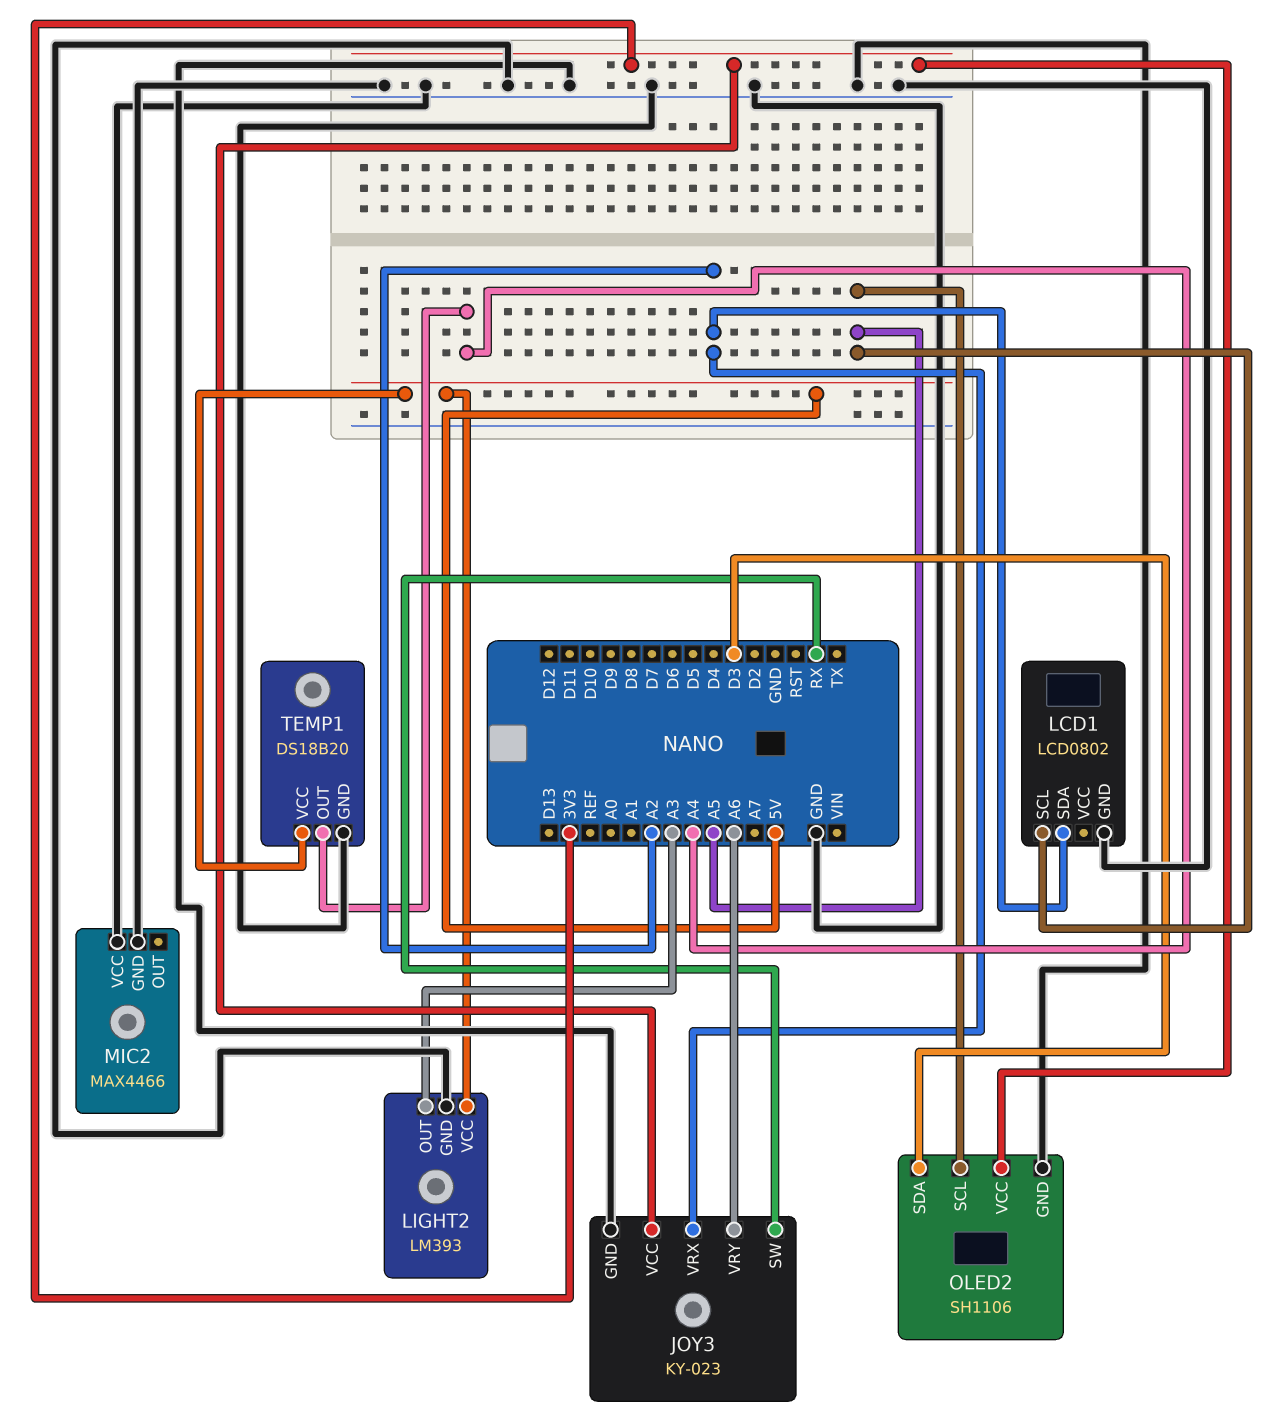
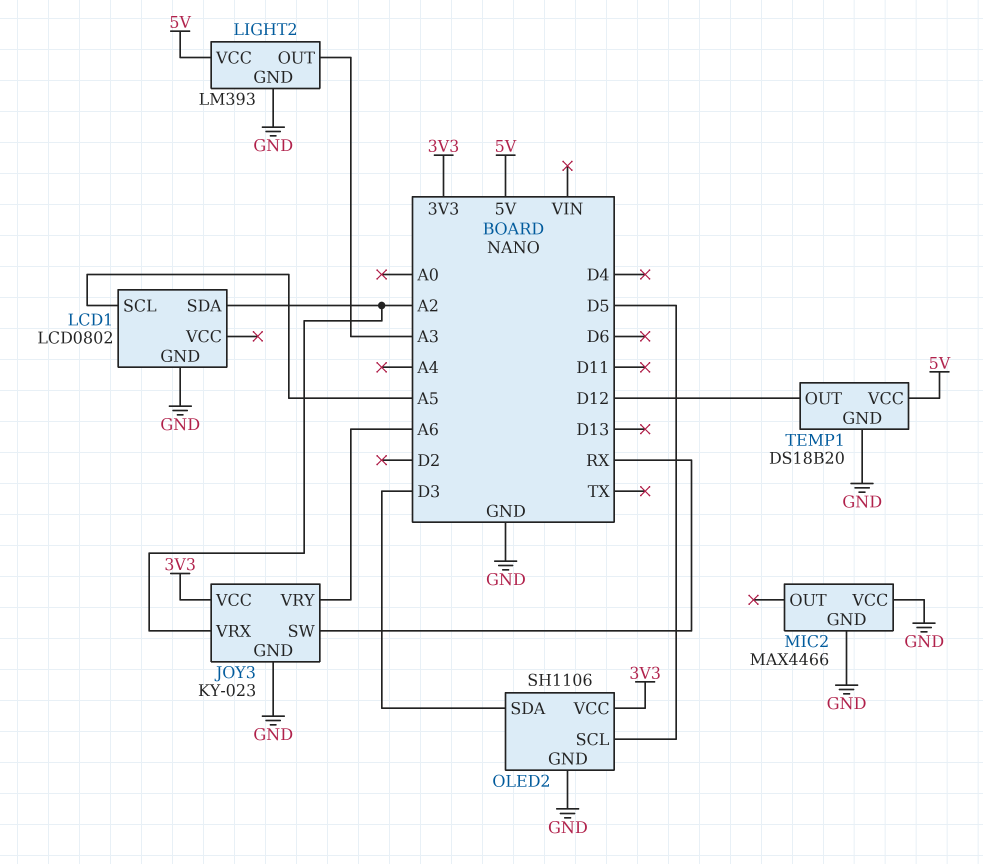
OLED2 pin SCL: A5 -> D5
TEMP1 pin OUT: A4 -> D12

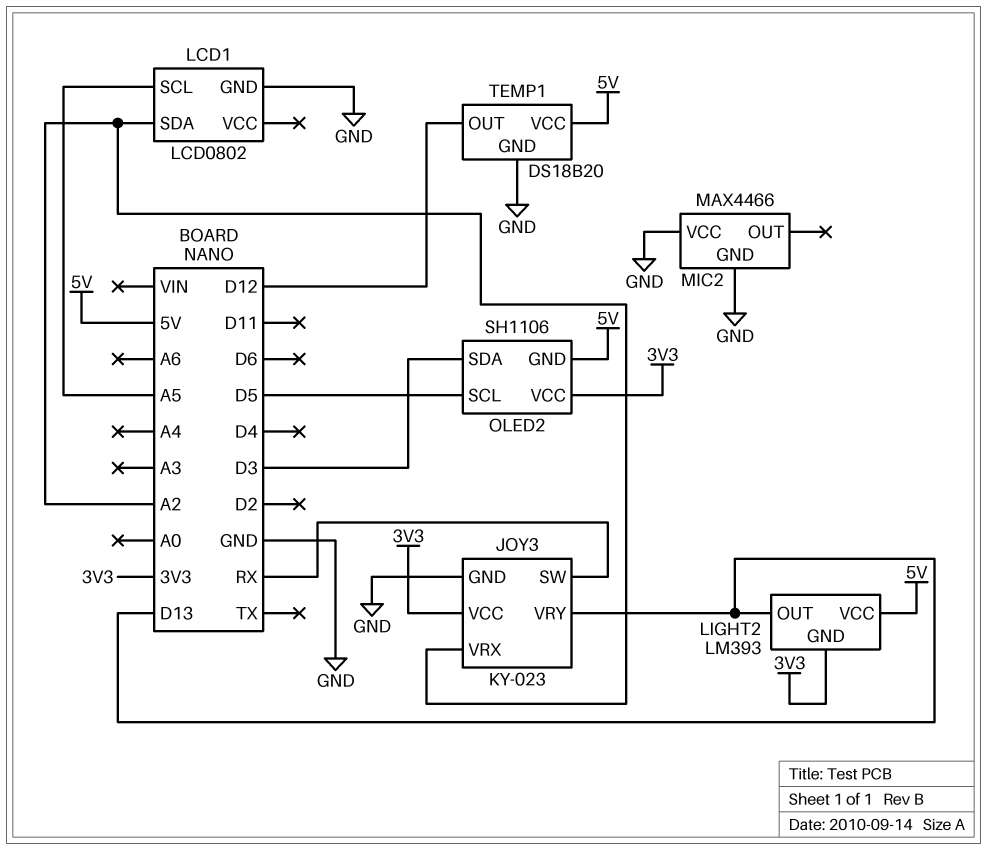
JOY3 pin VRY: A6 -> D13
LIGHT2 pin GND: GND -> 3V3
LIGHT2 pin OUT: A3 -> D13
OLED2 pin GND: GND -> 5V

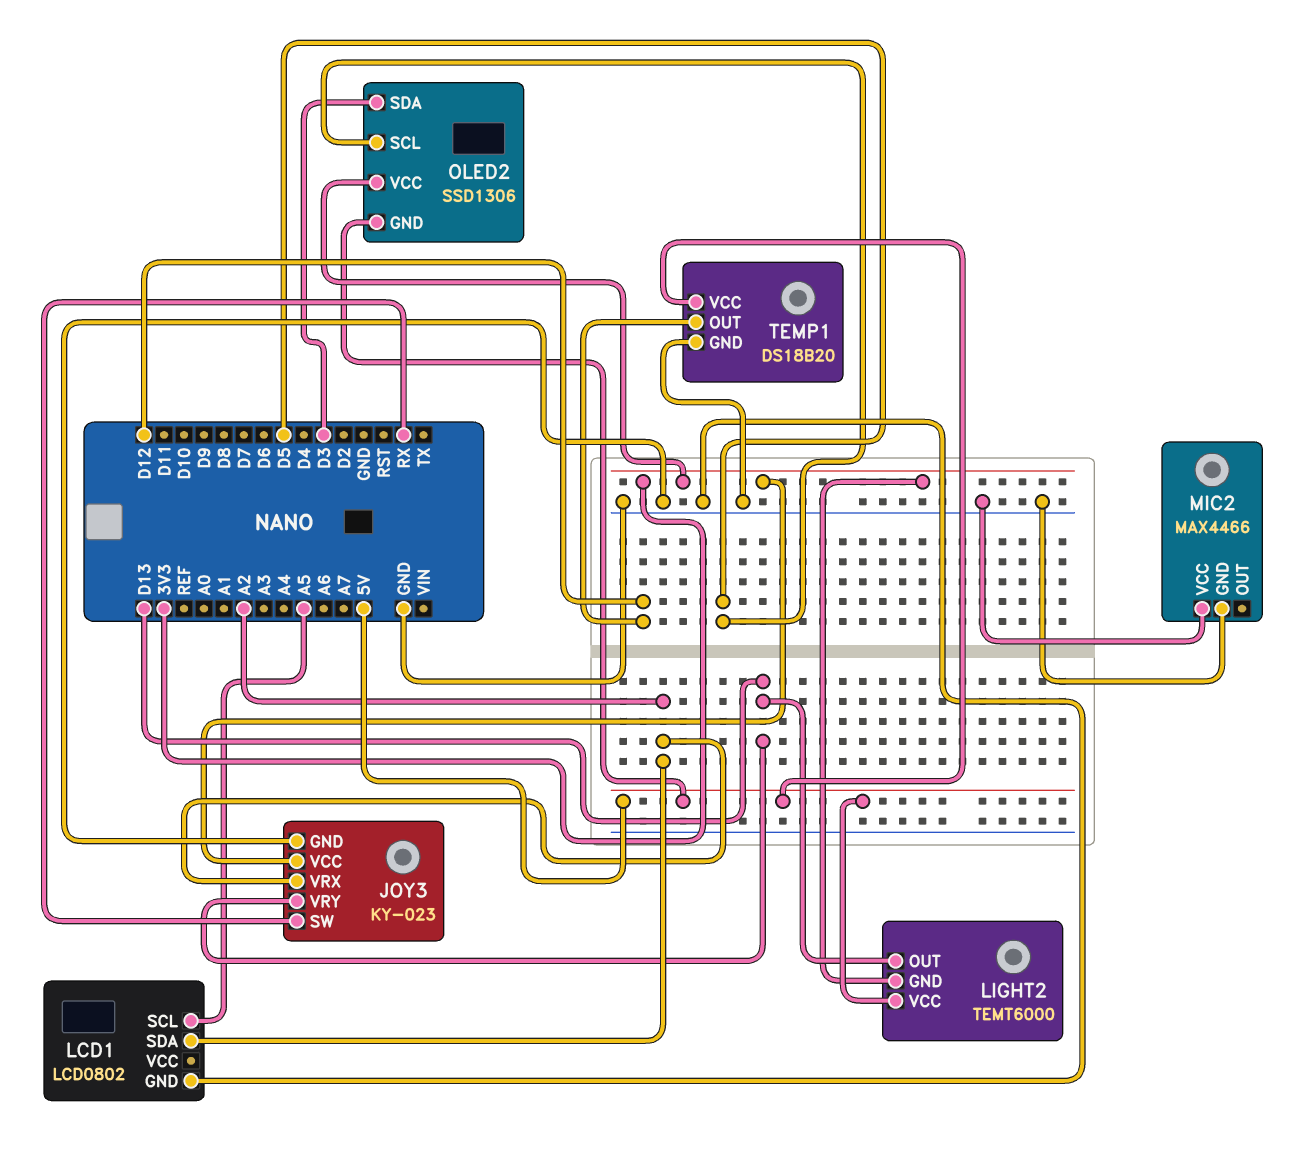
LIGHT2: LM393 -> TEMT6000
OLED2: SH1106 -> SSD1306

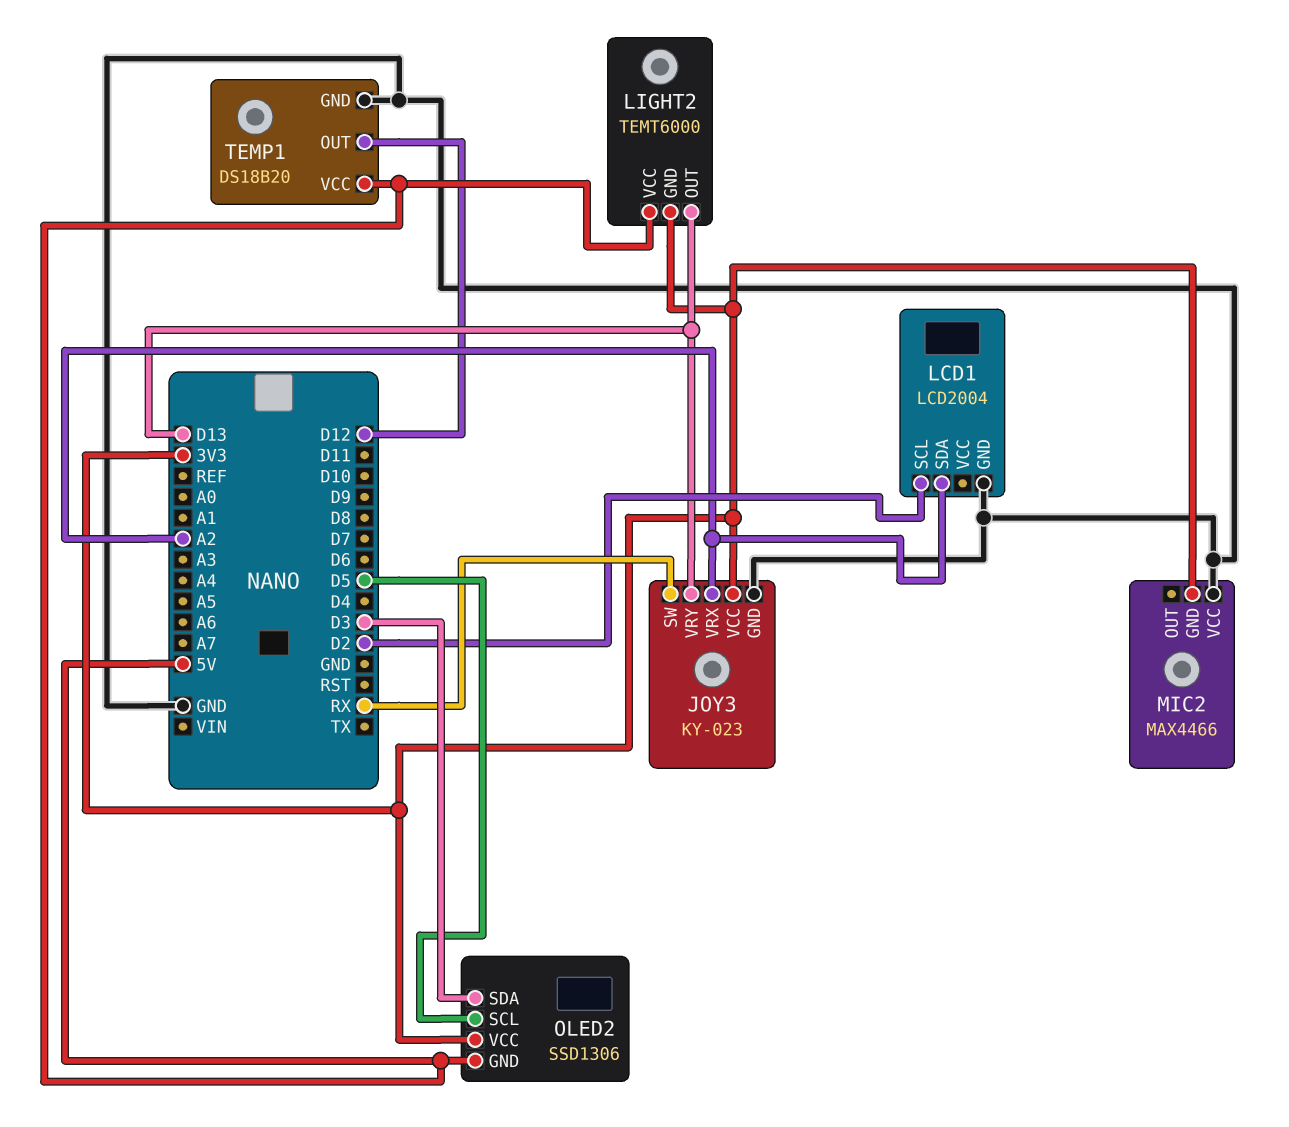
LCD1: LCD0802 -> LCD2004
LCD1 pin SCL: A5 -> D2
MIC2 pin GND: GND -> 3V3

